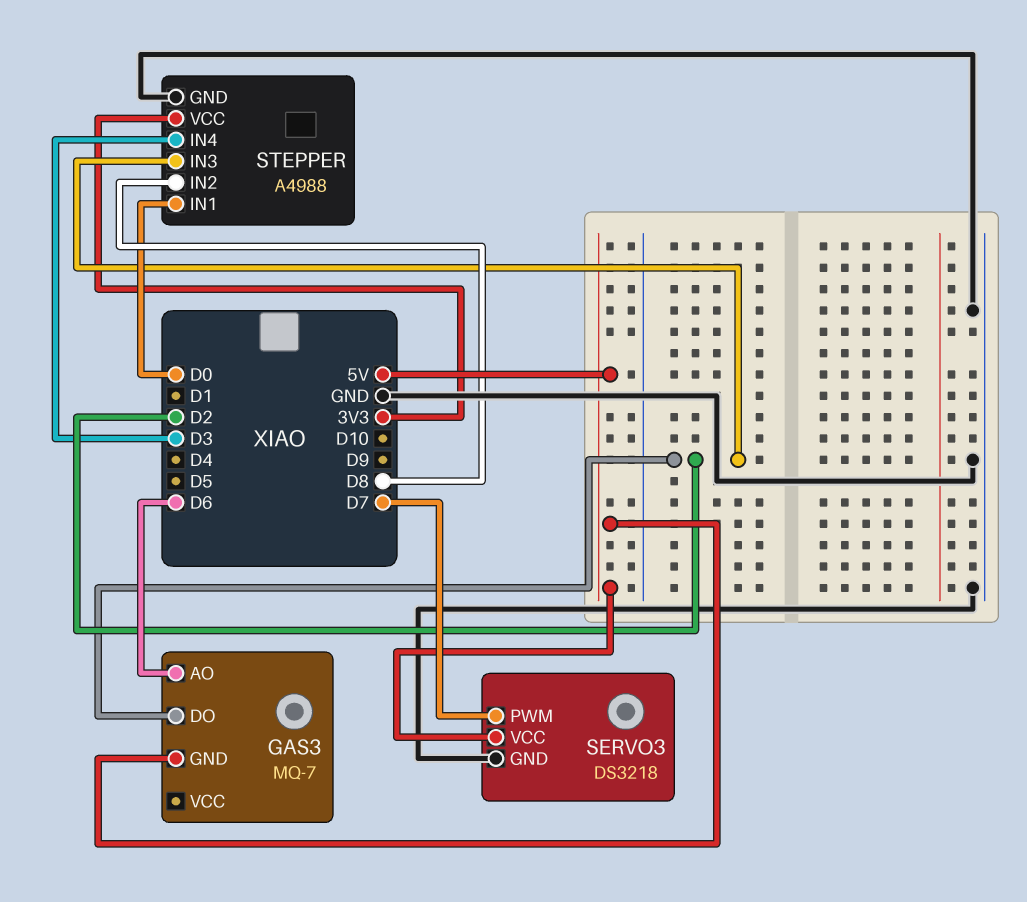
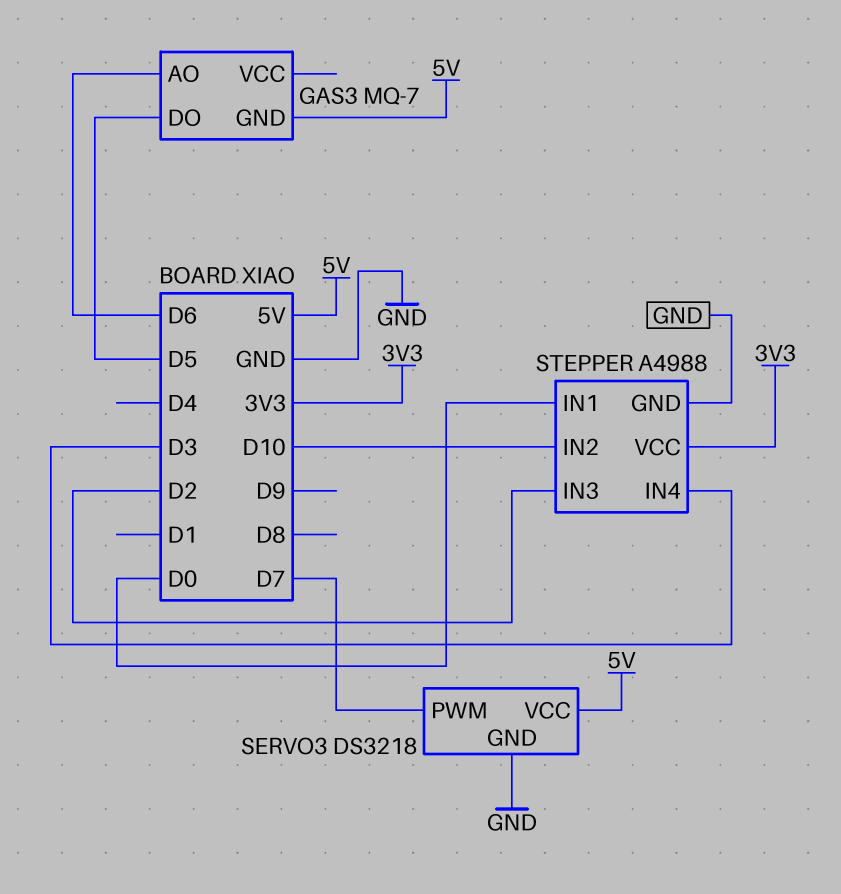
GAS3 pin DO: D2 -> D5
STEPPER pin IN2: D8 -> D10

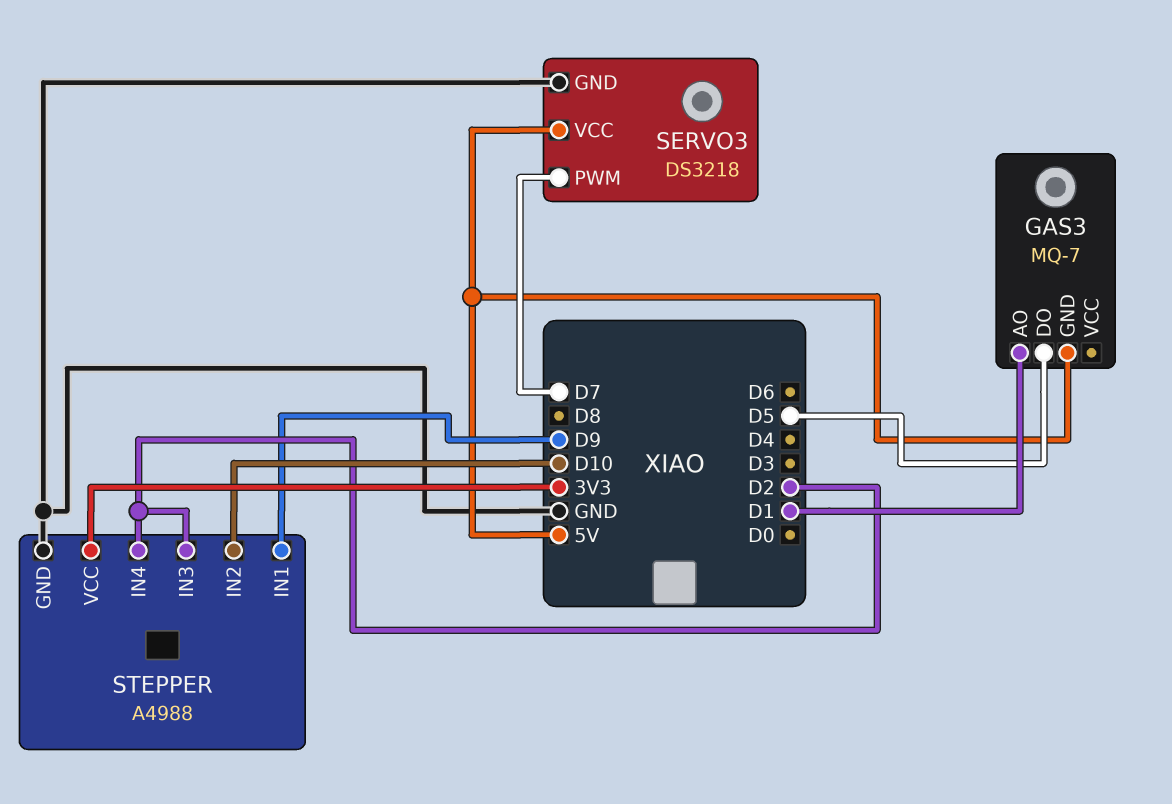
GAS3 pin AO: D6 -> D1
STEPPER pin IN1: D0 -> D9
STEPPER pin IN4: D3 -> D2

